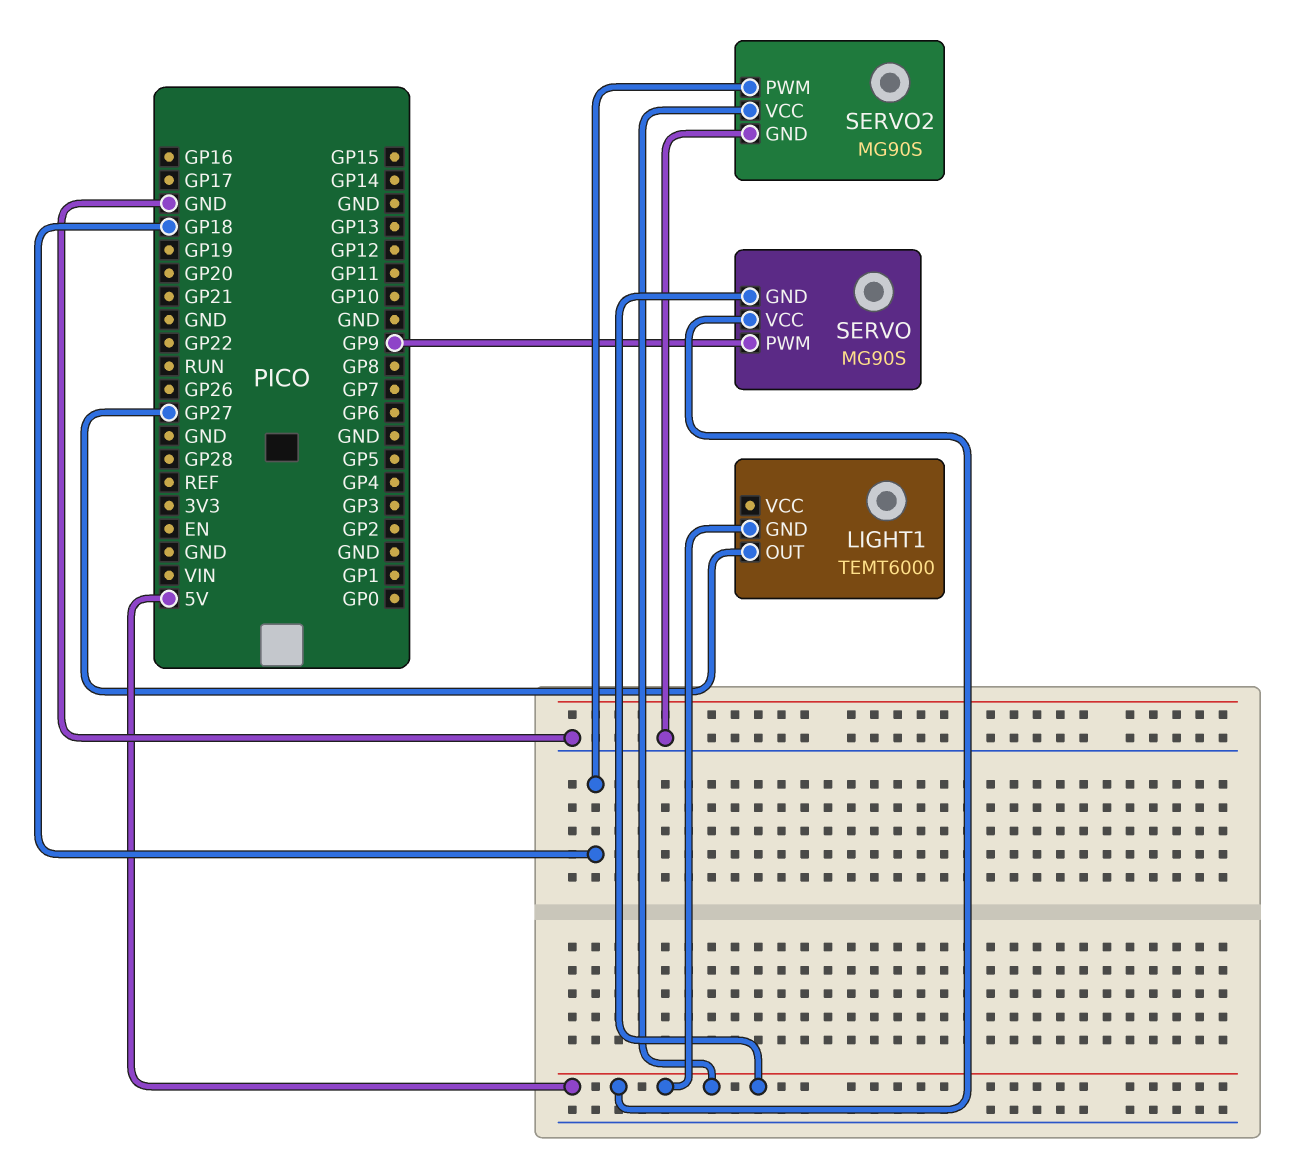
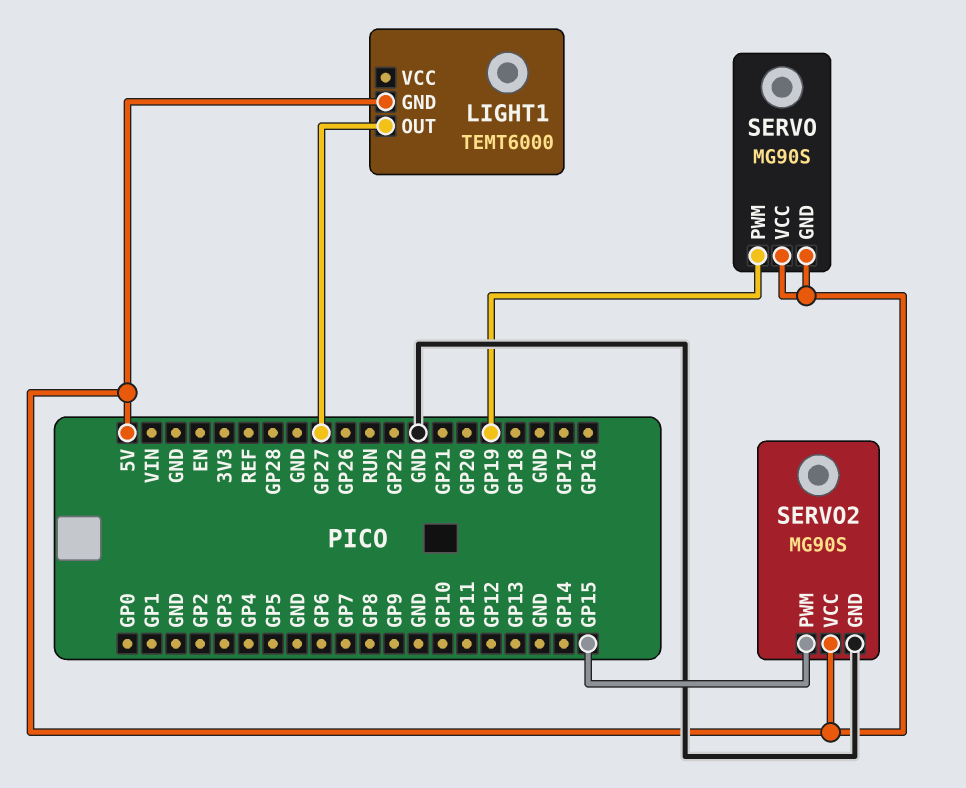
SERVO pin PWM: GP9 -> GP19
SERVO2 pin PWM: GP18 -> GP15

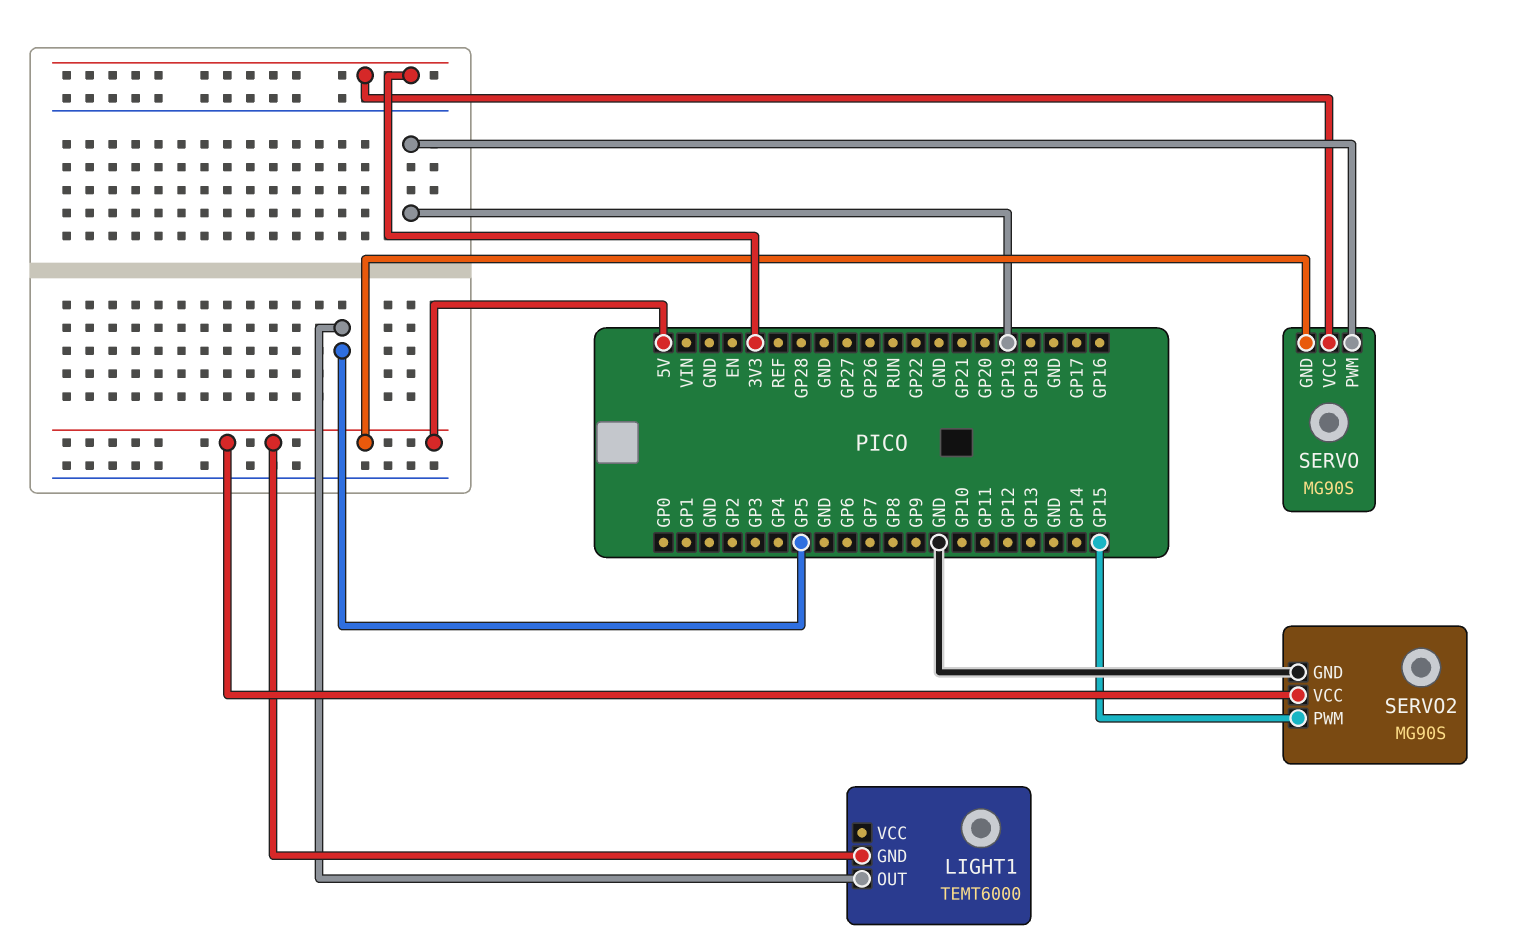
LIGHT1 pin OUT: GP27 -> GP5
SERVO pin VCC: 5V -> 3V3

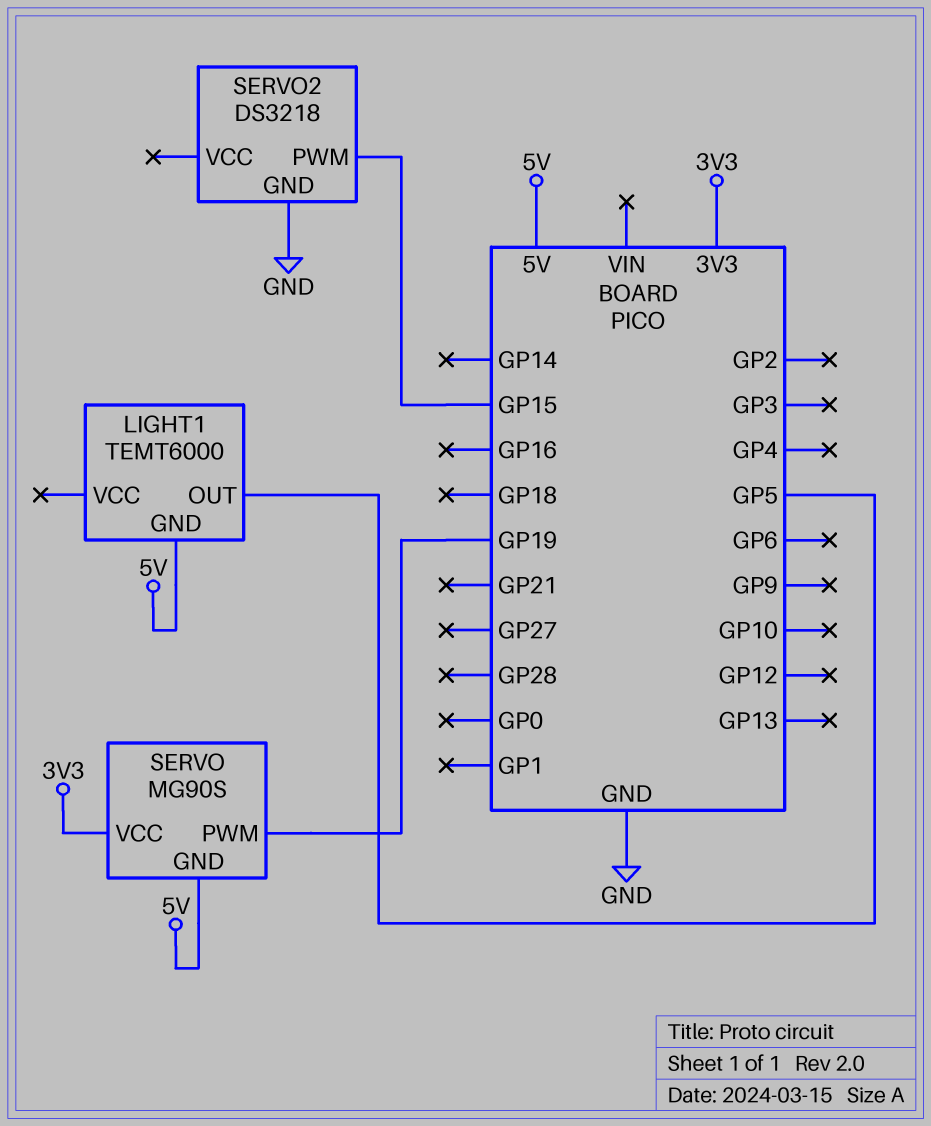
SERVO2: MG90S -> DS3218
SERVO2 pin VCC: 5V -> none

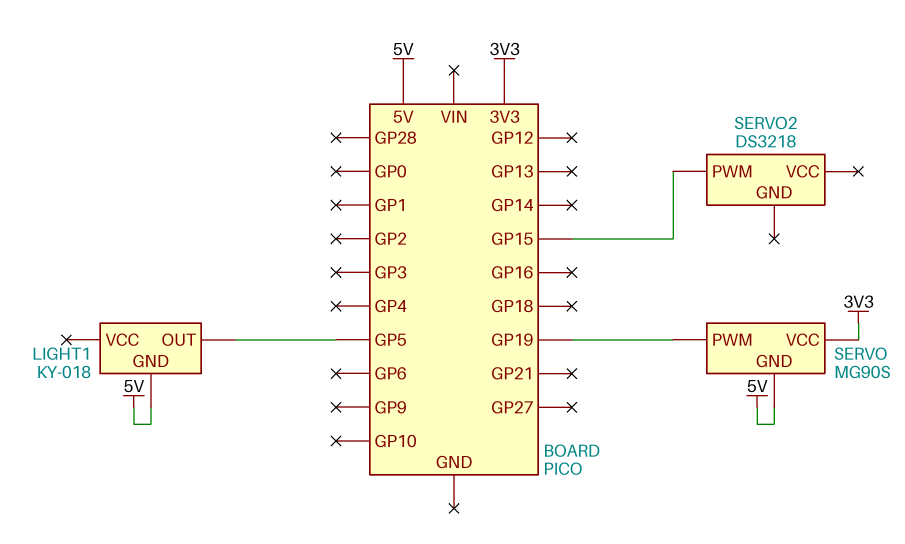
LIGHT1: TEMT6000 -> KY-018
SERVO2 pin GND: GND -> none

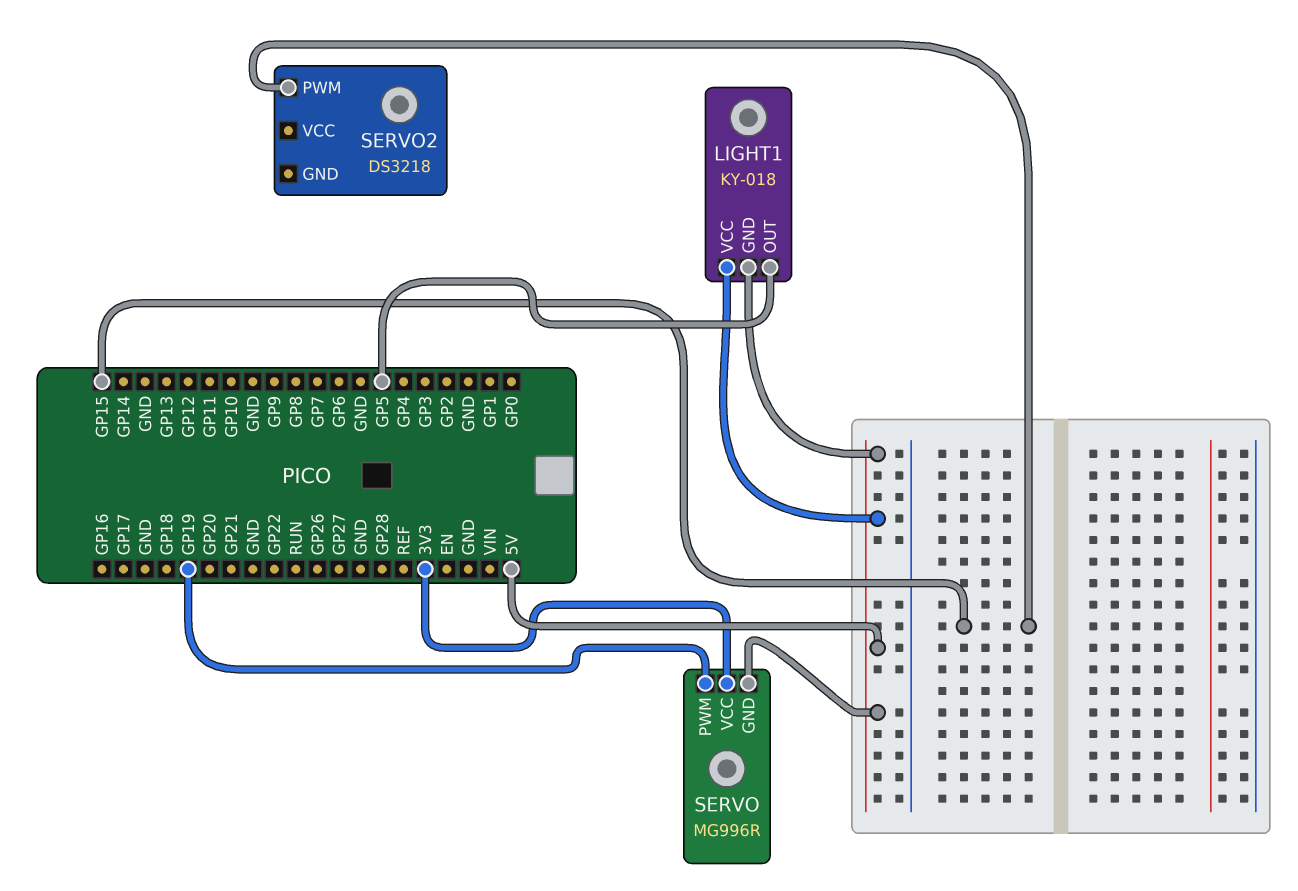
LIGHT1 pin VCC: none -> 5V
SERVO: MG90S -> MG996R

